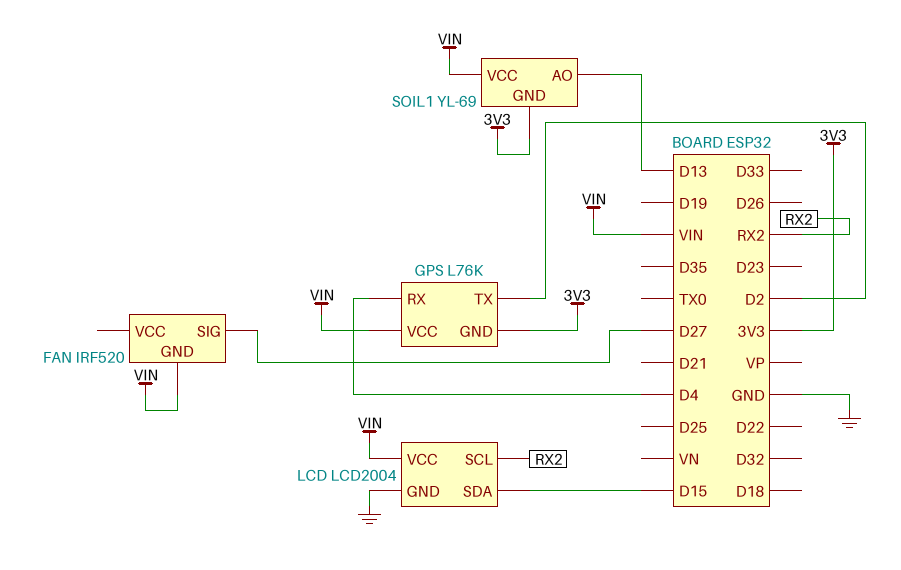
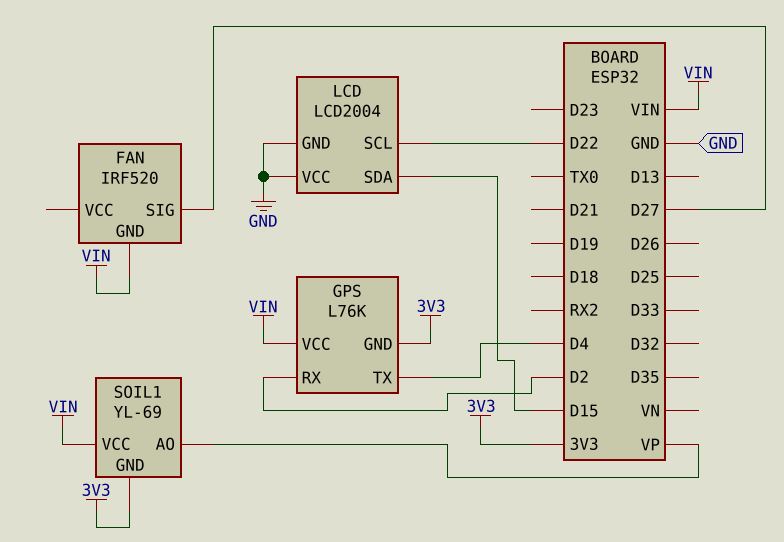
GPS pin RX: D4 -> D2
GPS pin TX: D2 -> D4
LCD pin SCL: RX2 -> D22
LCD pin VCC: VIN -> GND
SOIL1 pin AO: D13 -> VP

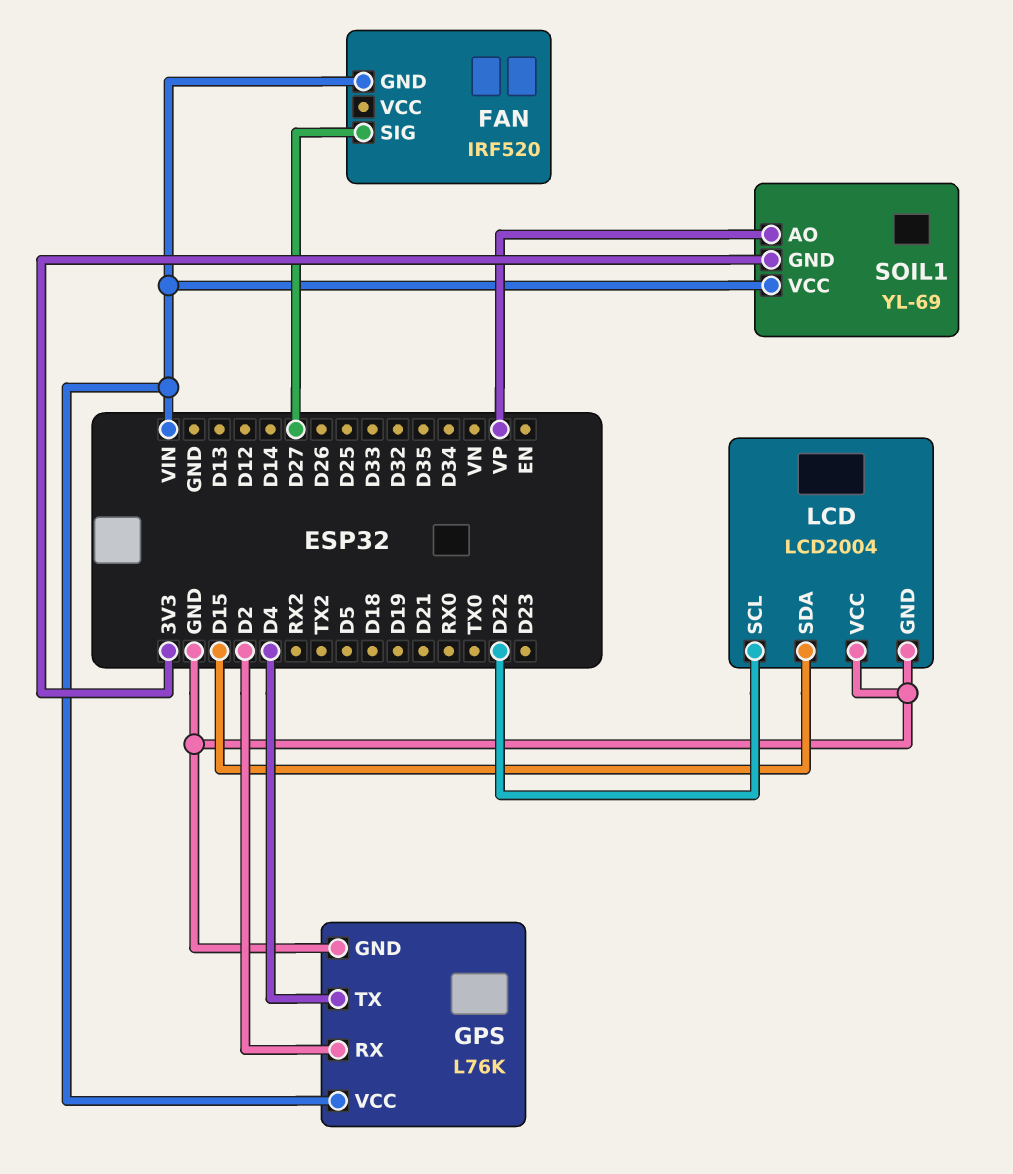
GPS pin GND: 3V3 -> GND

